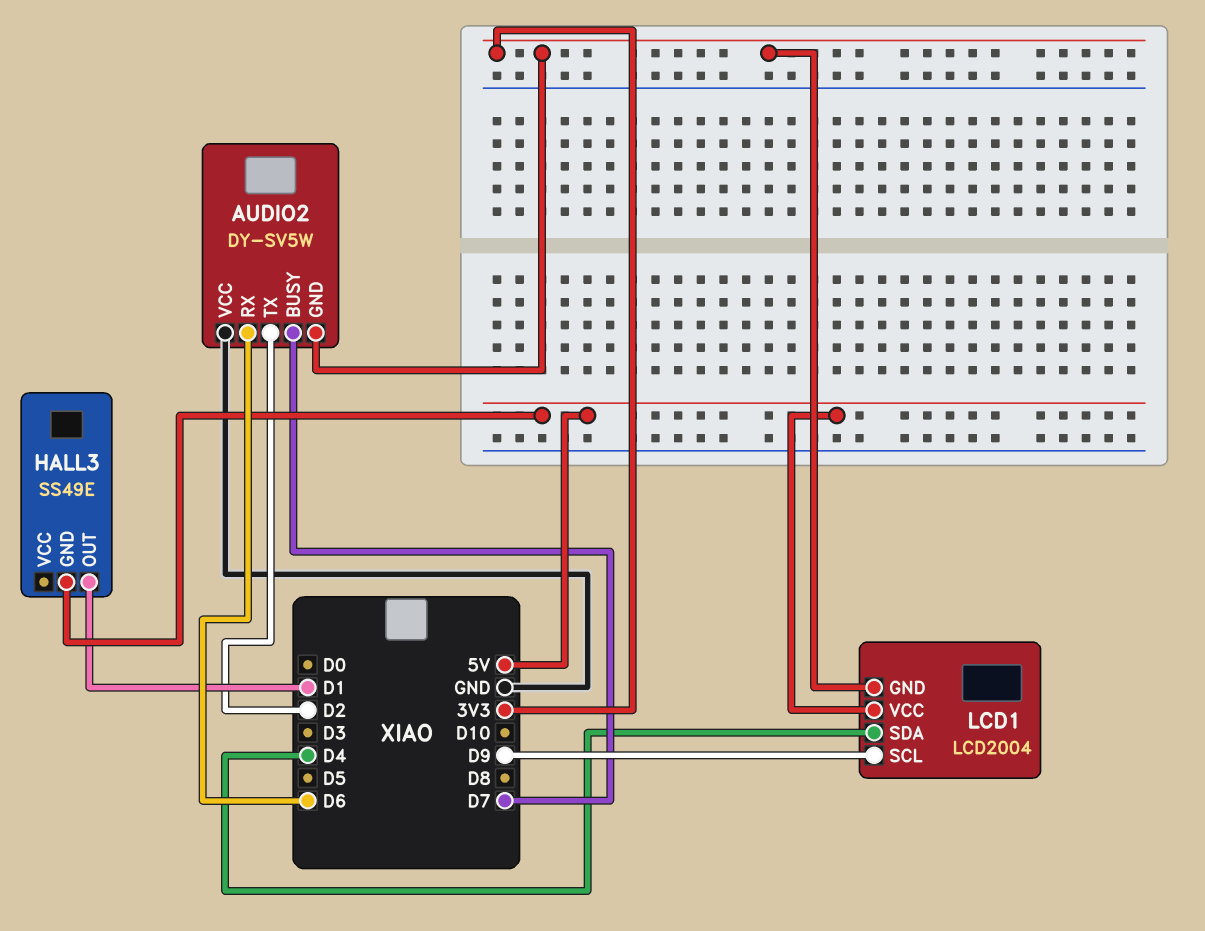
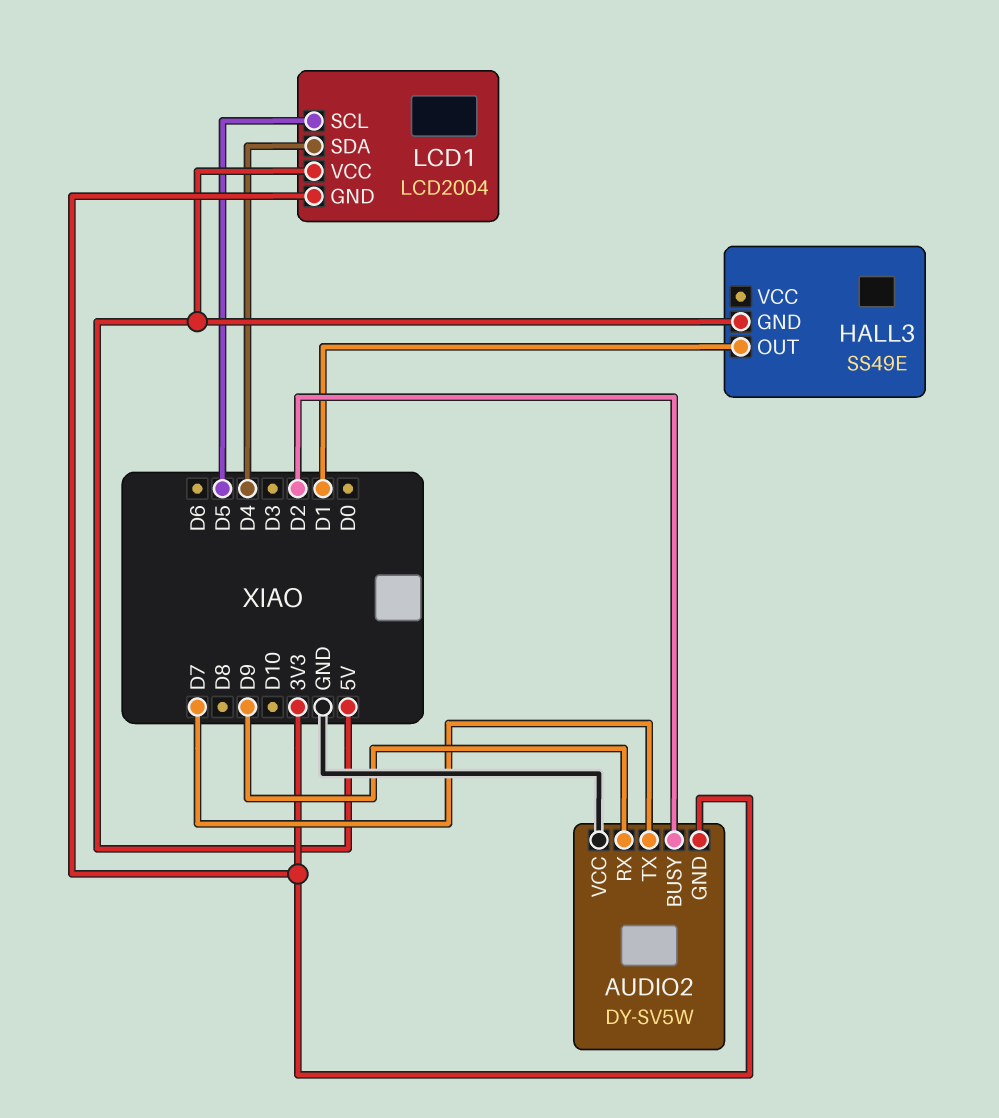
AUDIO2 pin BUSY: D7 -> D2
AUDIO2 pin RX: D6 -> D9
AUDIO2 pin TX: D2 -> D7
LCD1 pin SCL: D9 -> D5

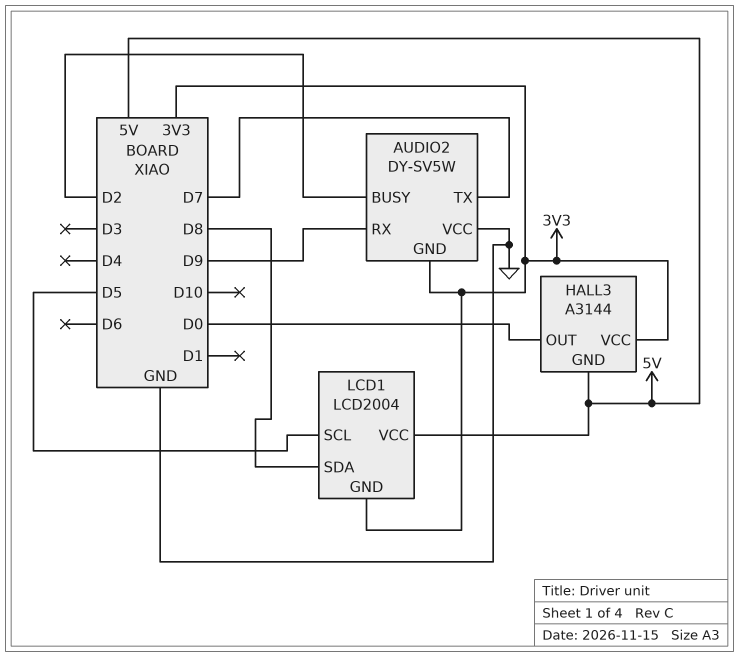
HALL3: SS49E -> A3144
HALL3 pin OUT: D1 -> D0
HALL3 pin VCC: none -> 3V3
LCD1 pin SDA: D4 -> D8

